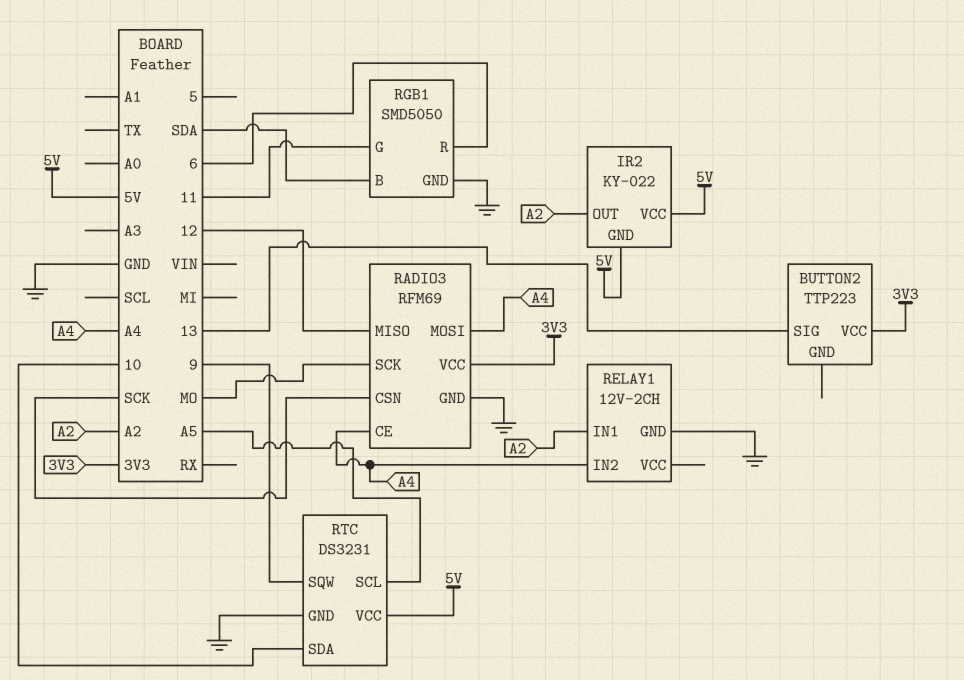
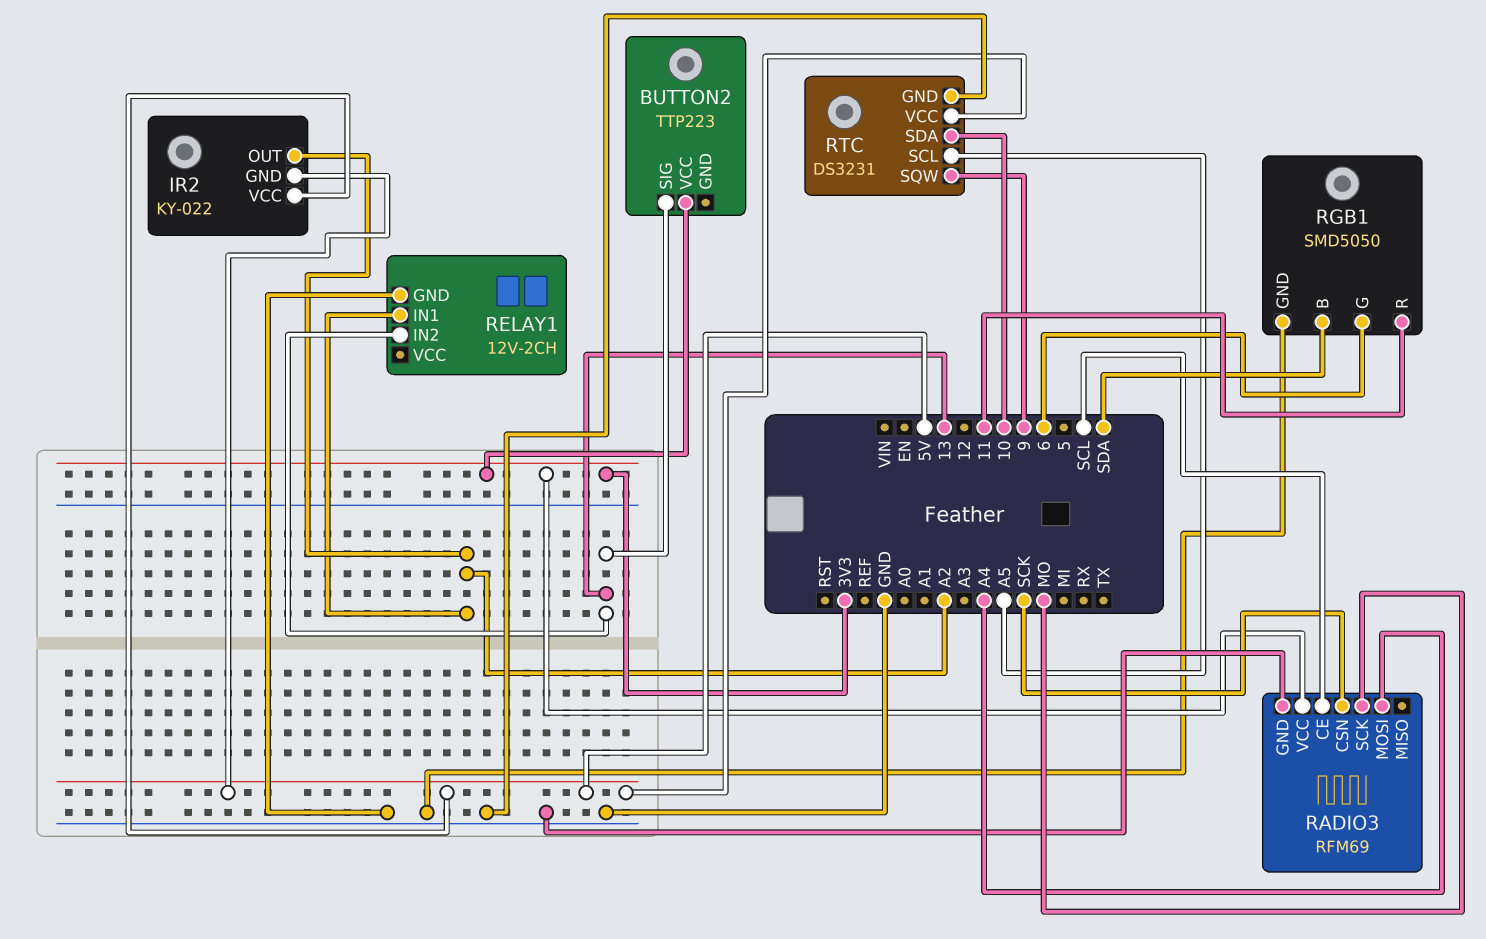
RADIO3 pin CE: A4 -> SCL
RADIO3 pin MISO: 12 -> none
RELAY1 pin IN2: A4 -> 13
RGB1 pin G: 11 -> 6
RGB1 pin R: 6 -> 11

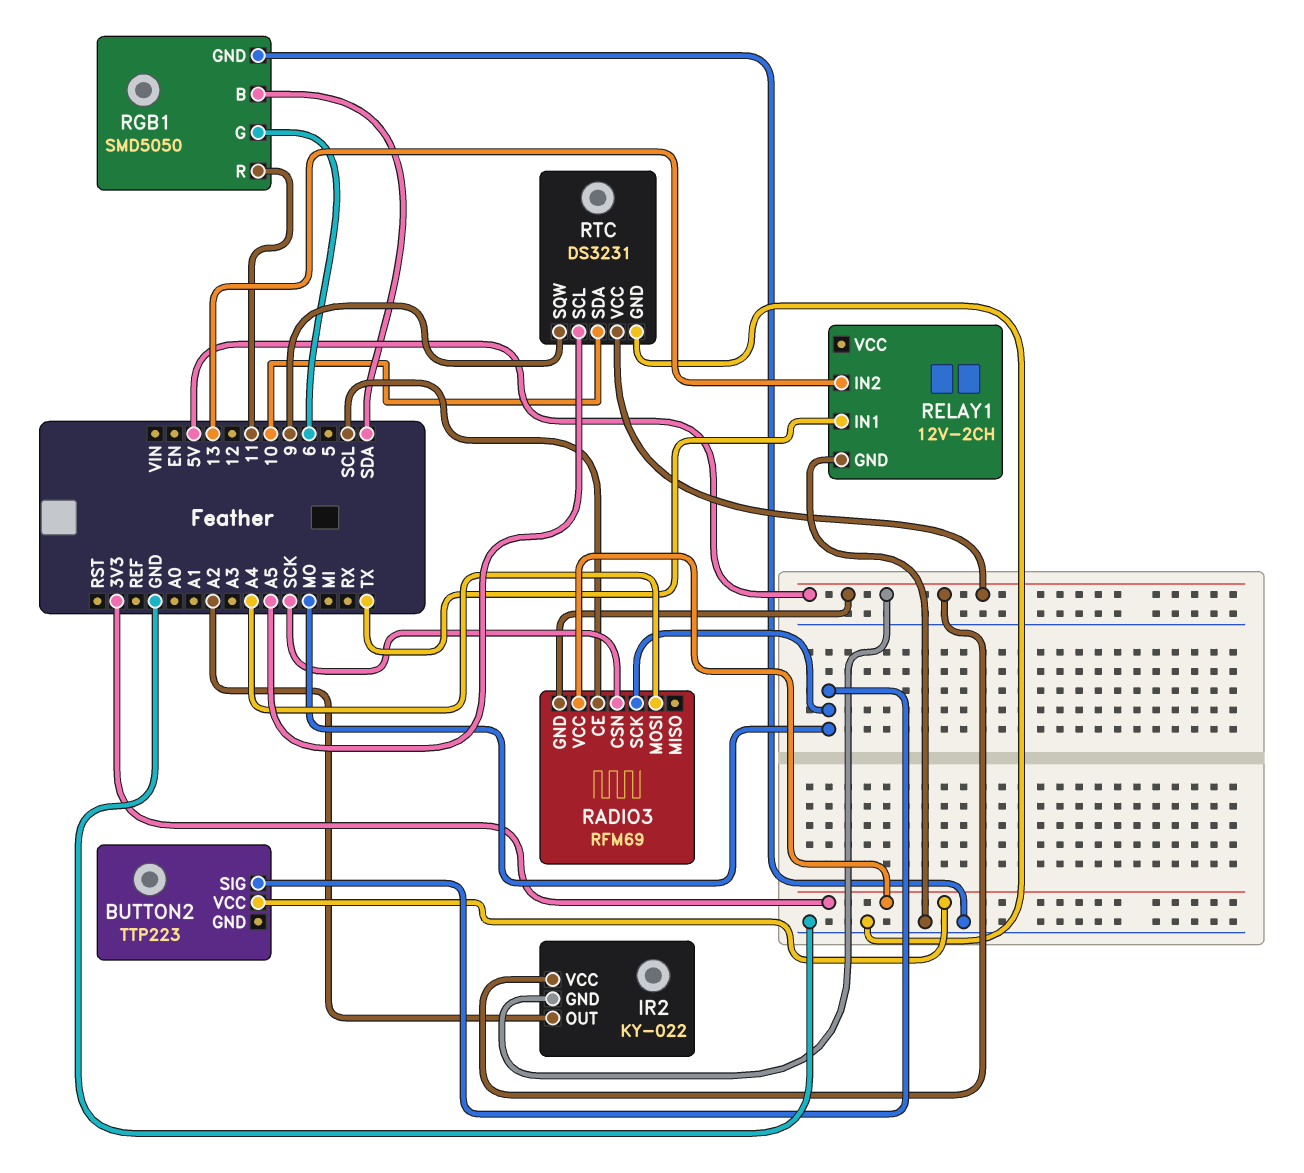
BUTTON2 pin SIG: 13 -> MO
RADIO3 pin GND: GND -> 5V
RELAY1 pin IN1: A2 -> TX

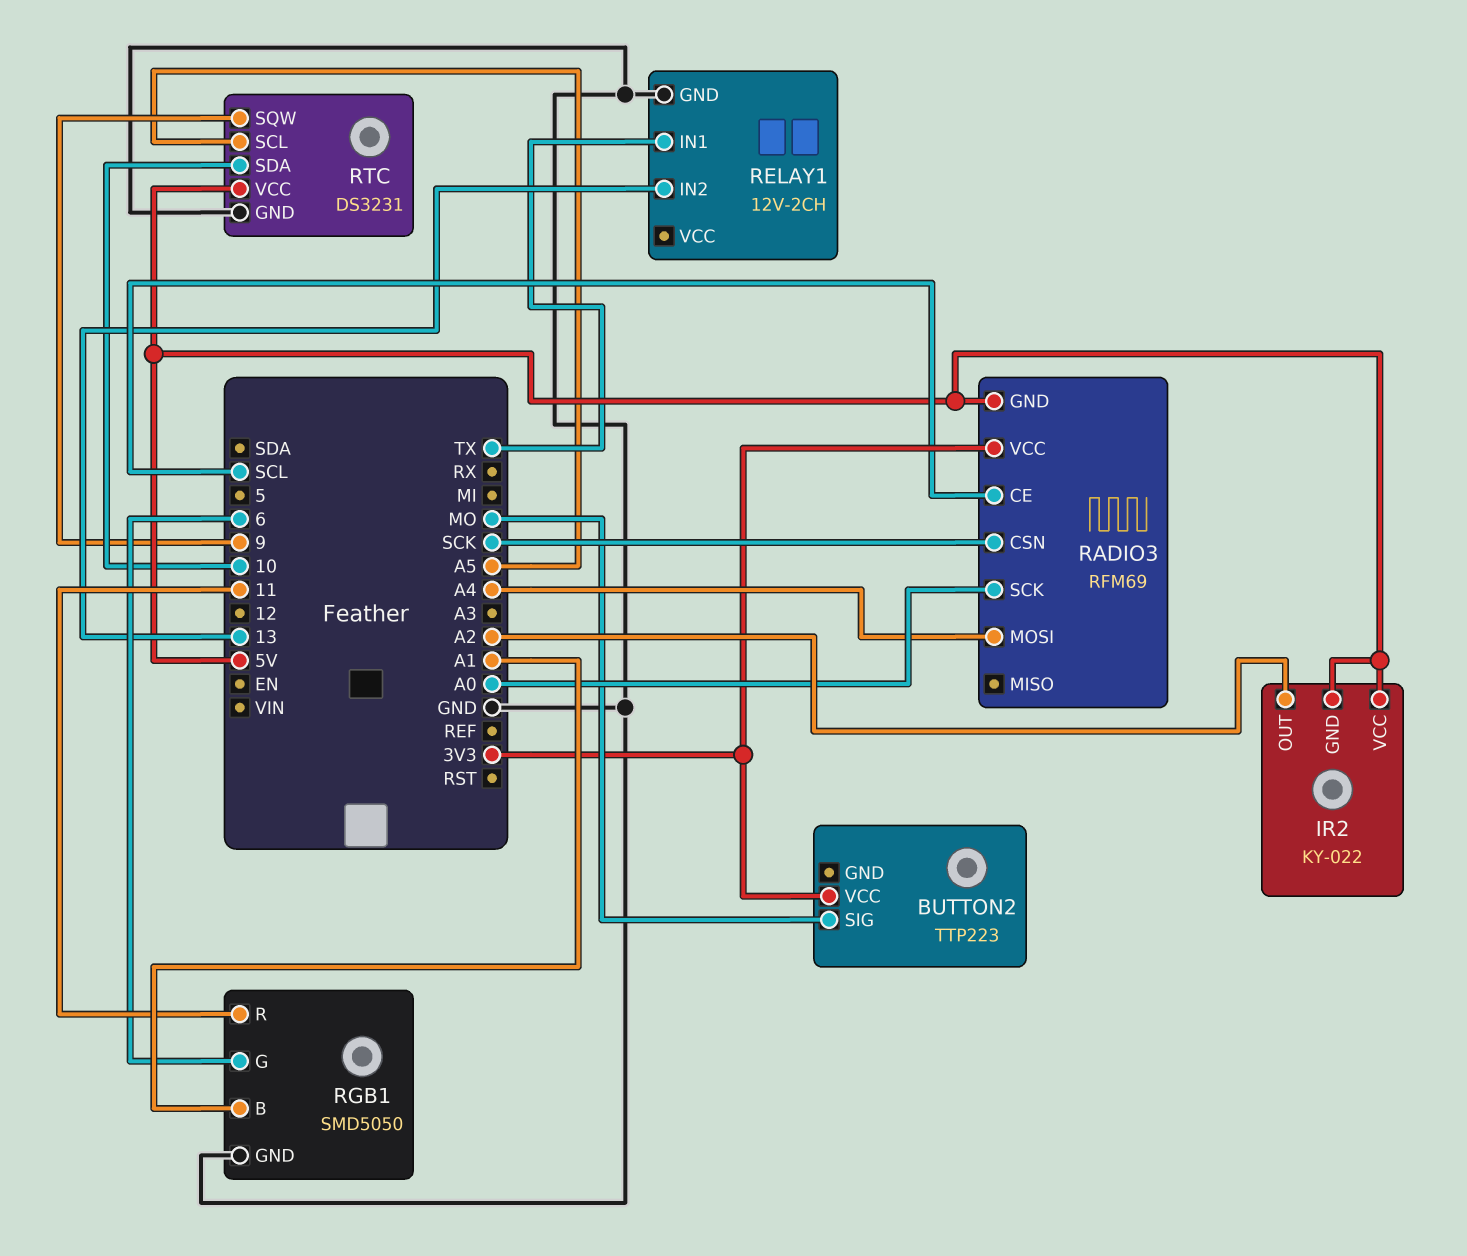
RADIO3 pin SCK: MO -> A0
RGB1 pin B: SDA -> A1

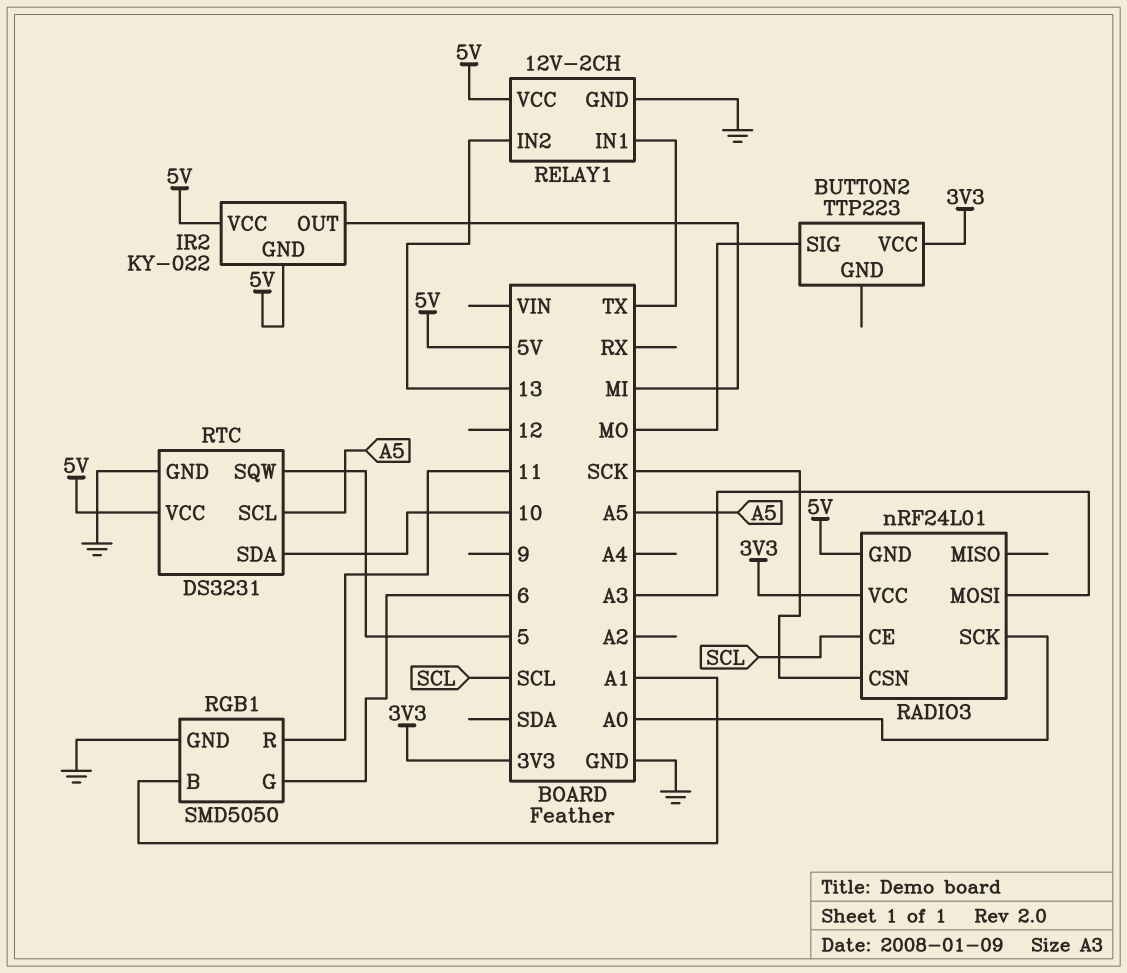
IR2 pin OUT: A2 -> MI
RADIO3: RFM69 -> nRF24L01
RADIO3 pin MOSI: A4 -> A3
RELAY1 pin VCC: none -> 5V
RTC pin SQW: 9 -> 5

